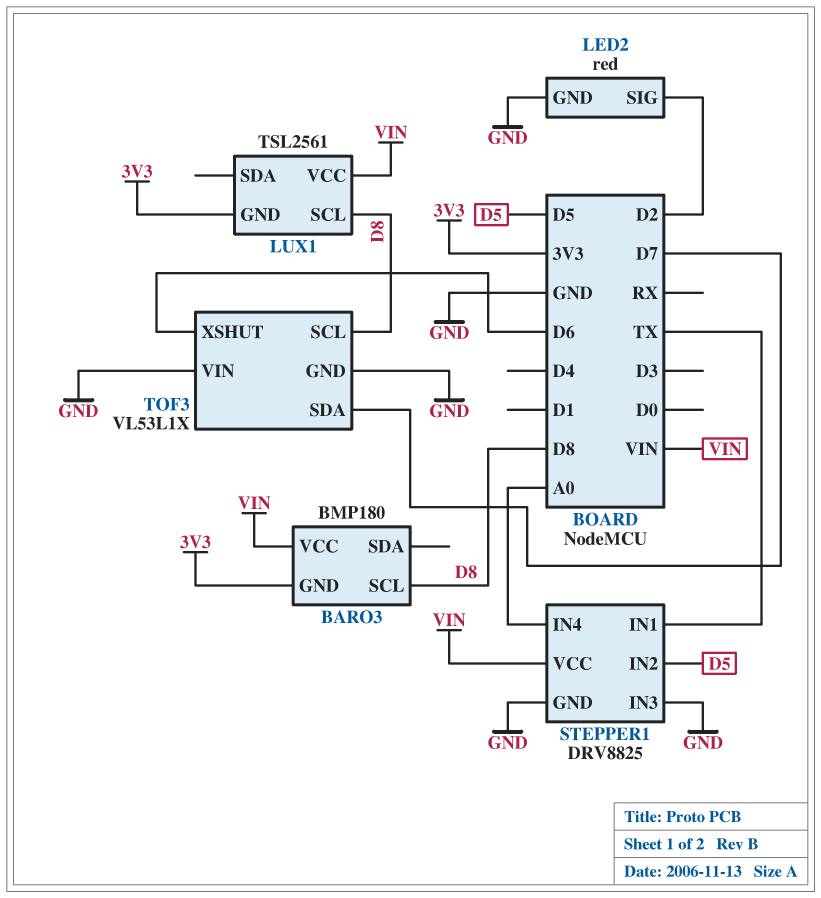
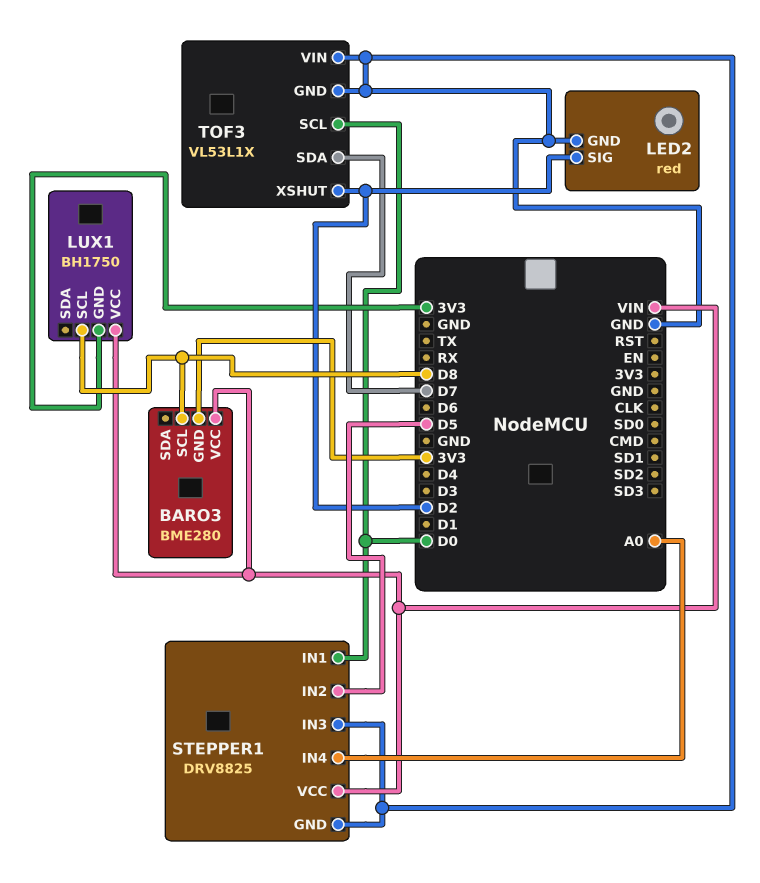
BARO3: BMP180 -> BME280
LUX1: TSL2561 -> BH1750
STEPPER1 pin IN1: TX -> D0
TOF3 pin SCL: D8 -> D0
TOF3 pin XSHUT: D6 -> D2

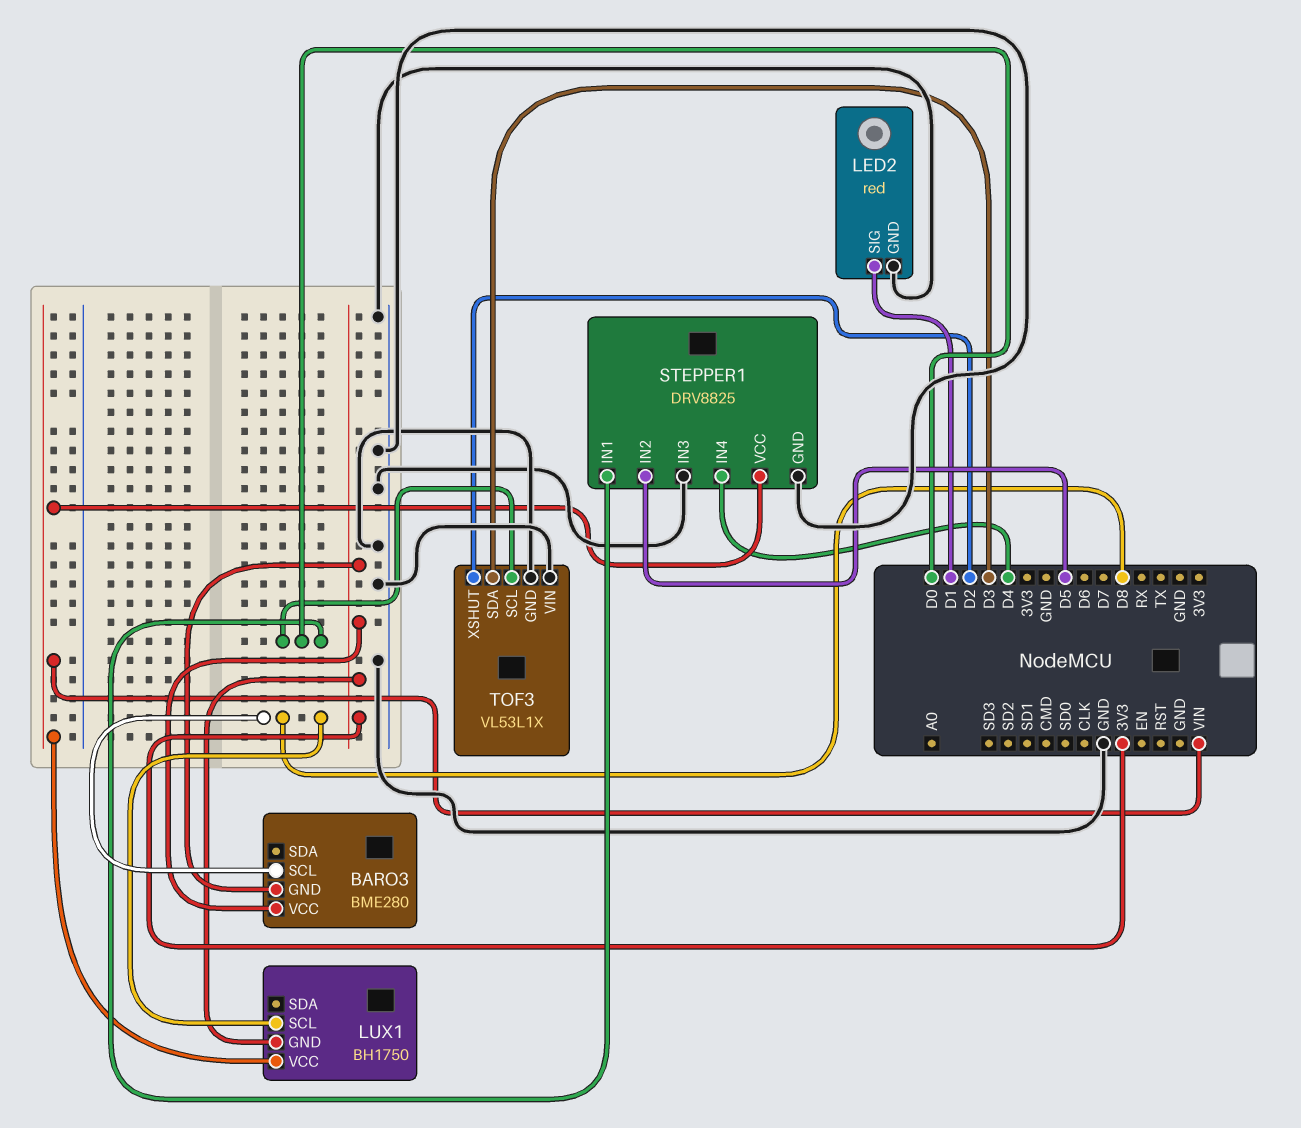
BARO3 pin VCC: VIN -> 3V3
LED2 pin SIG: D2 -> D1
STEPPER1 pin IN4: A0 -> D4
TOF3 pin SDA: D7 -> D3

